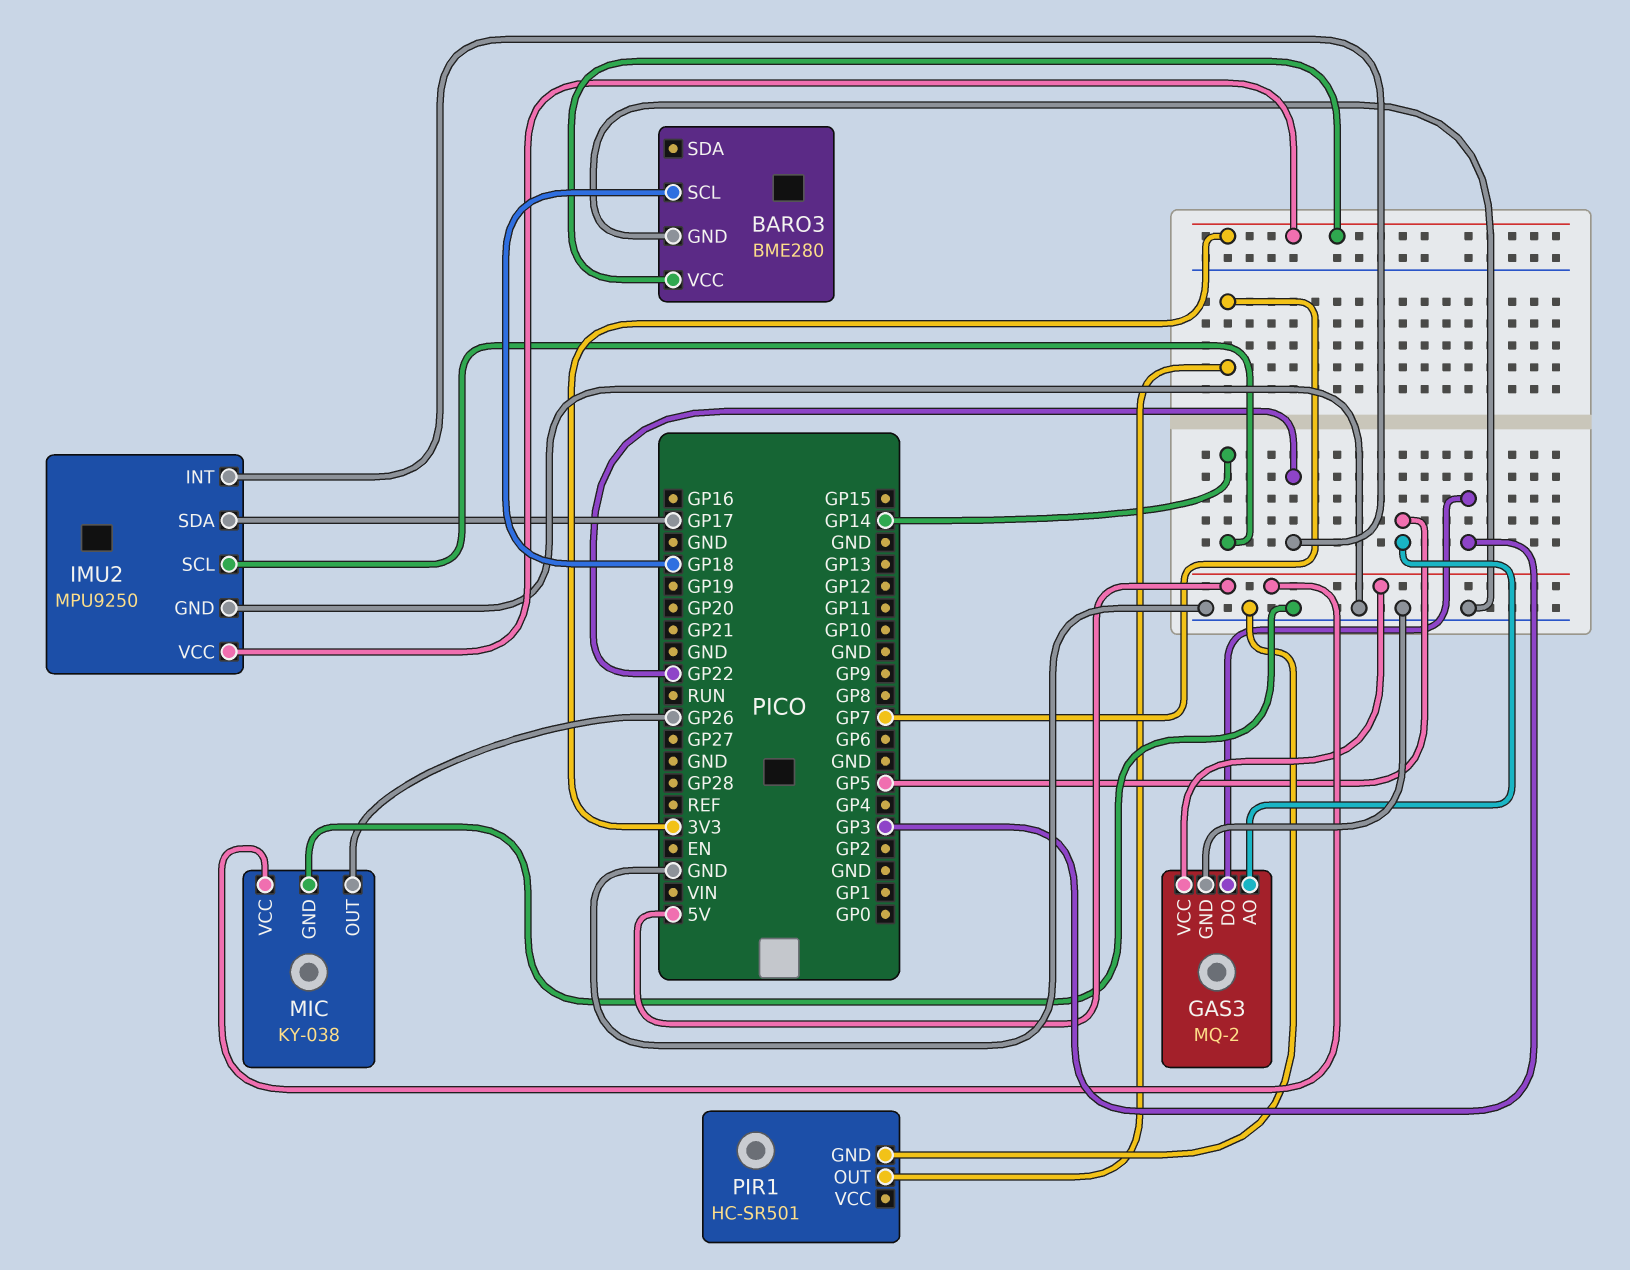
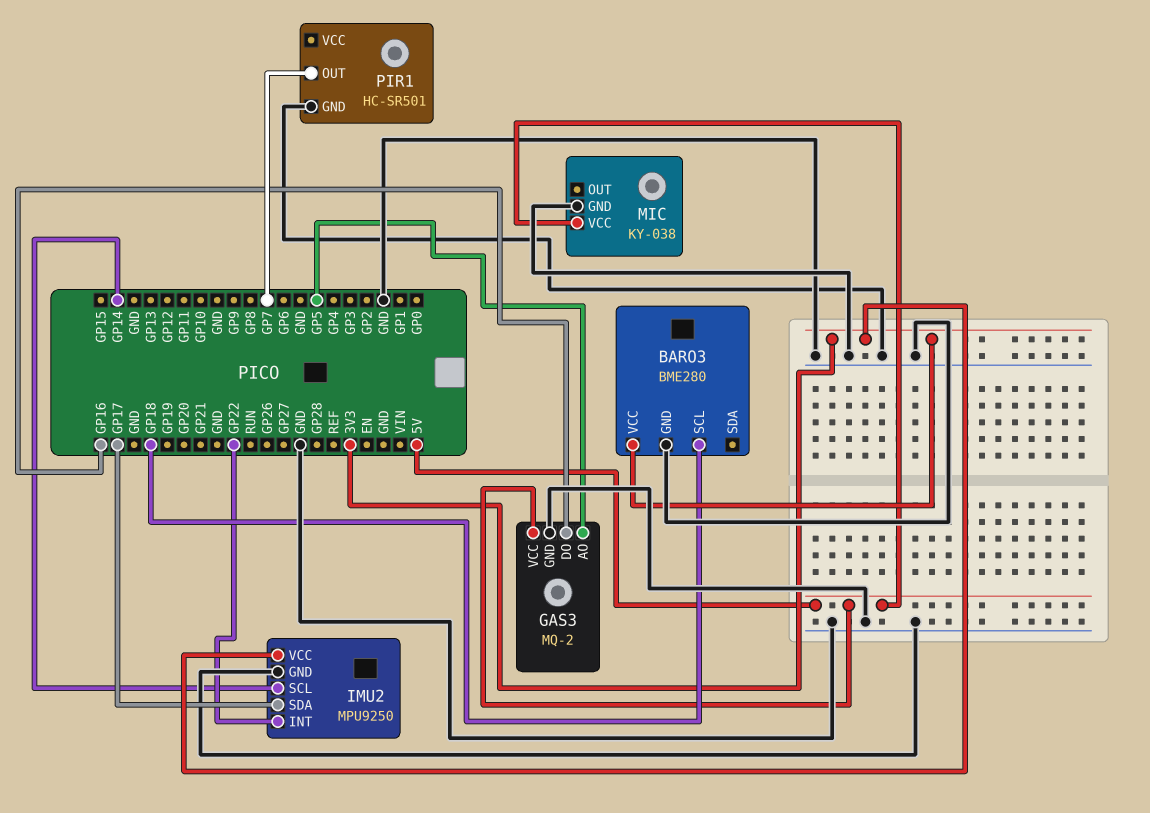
GAS3 pin DO: GP3 -> GP16
MIC pin OUT: GP26 -> none

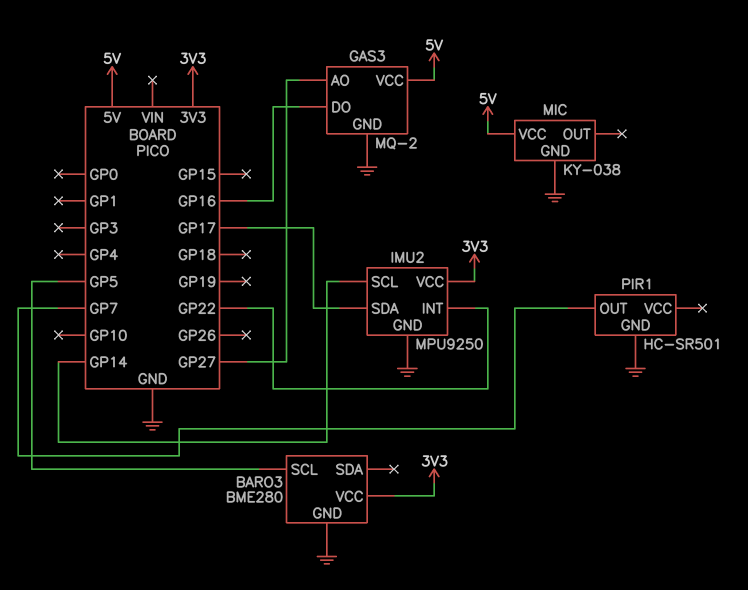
BARO3 pin SCL: GP18 -> GP5
GAS3 pin AO: GP5 -> GP27

